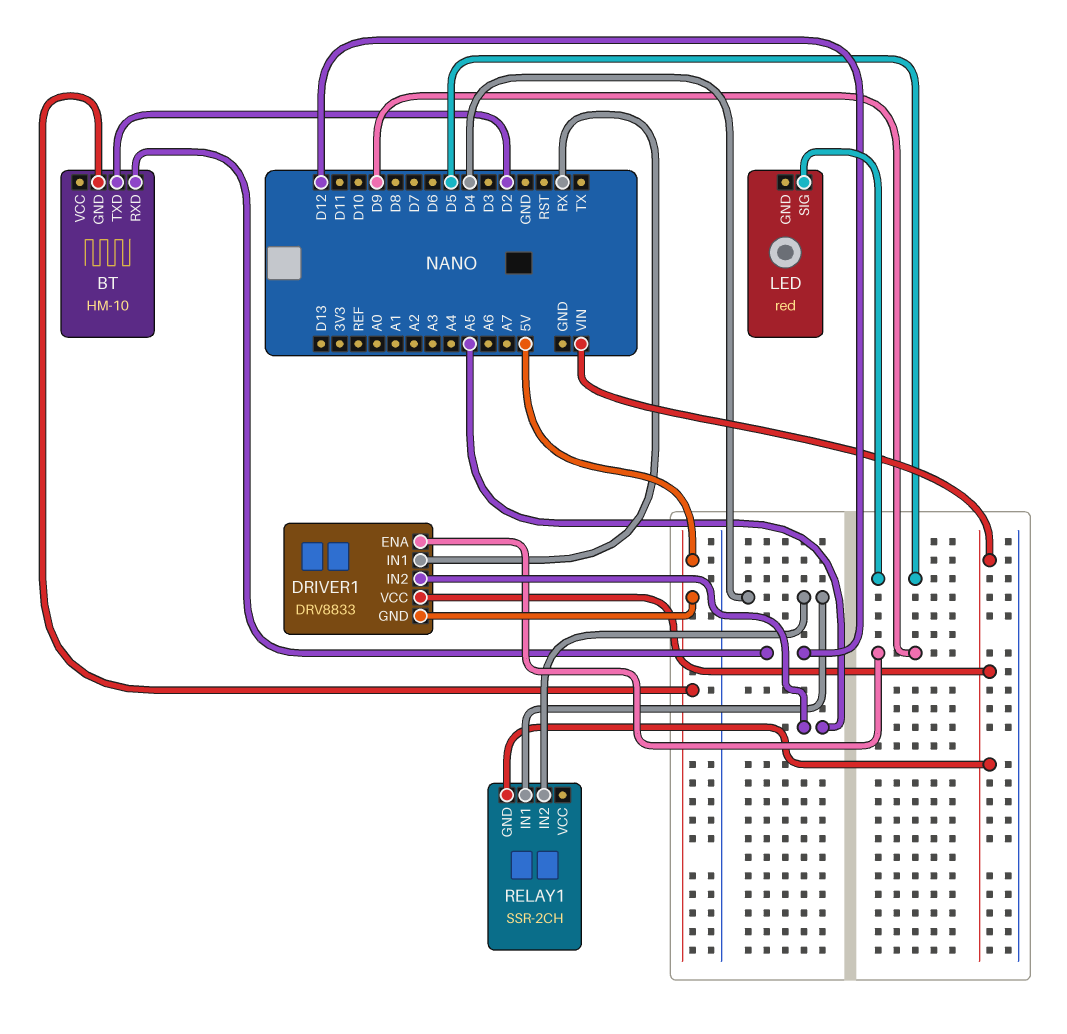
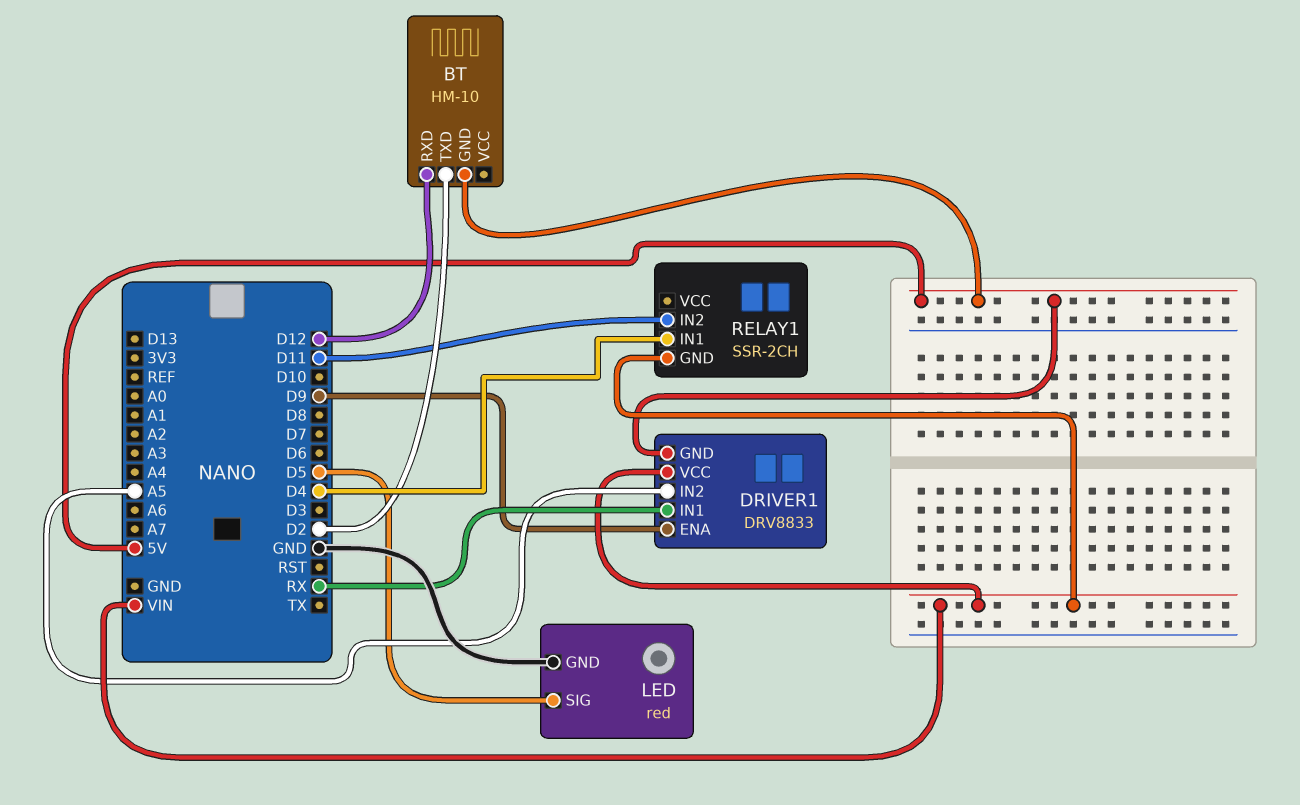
LED pin GND: none -> GND
RELAY1 pin IN2: D4 -> D11

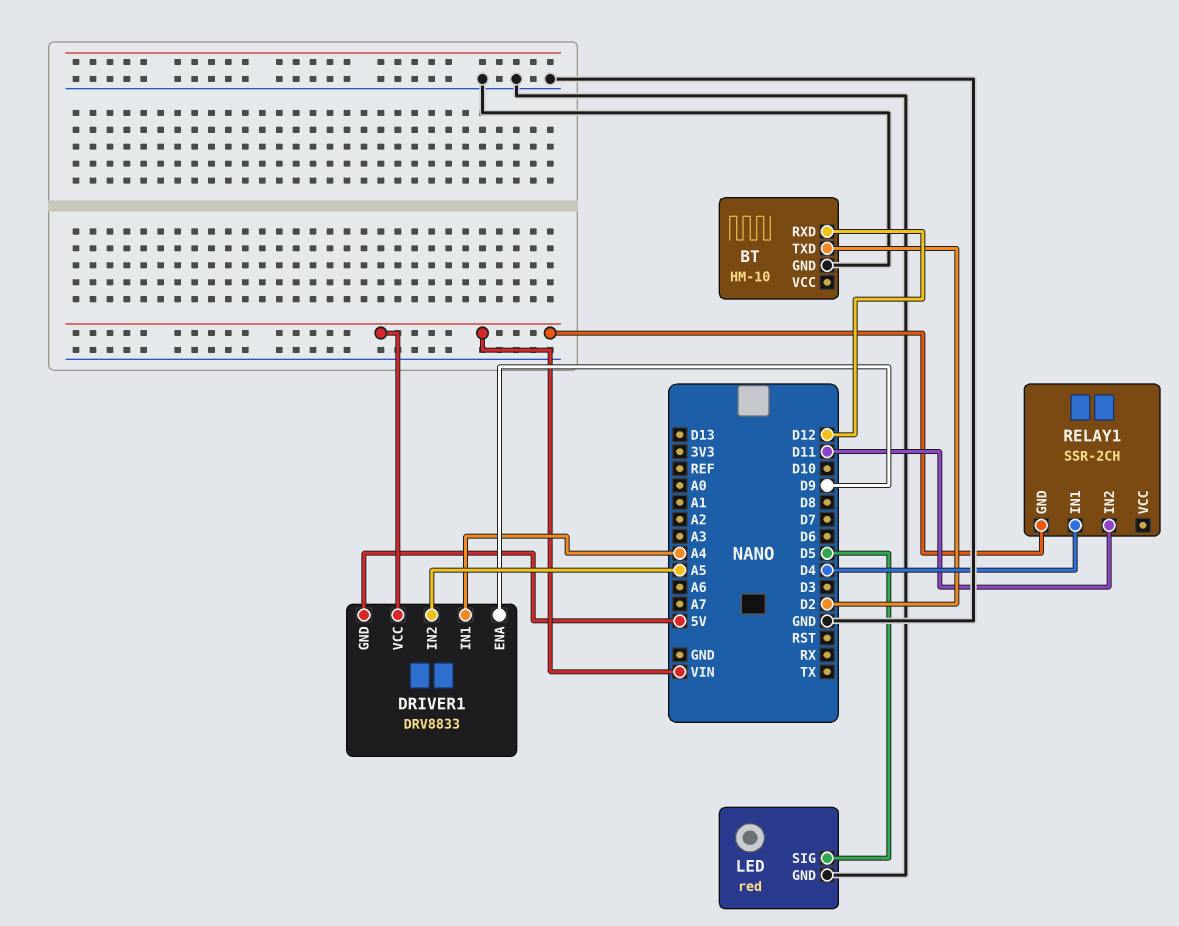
BT pin GND: 5V -> GND
DRIVER1 pin IN1: RX -> A4

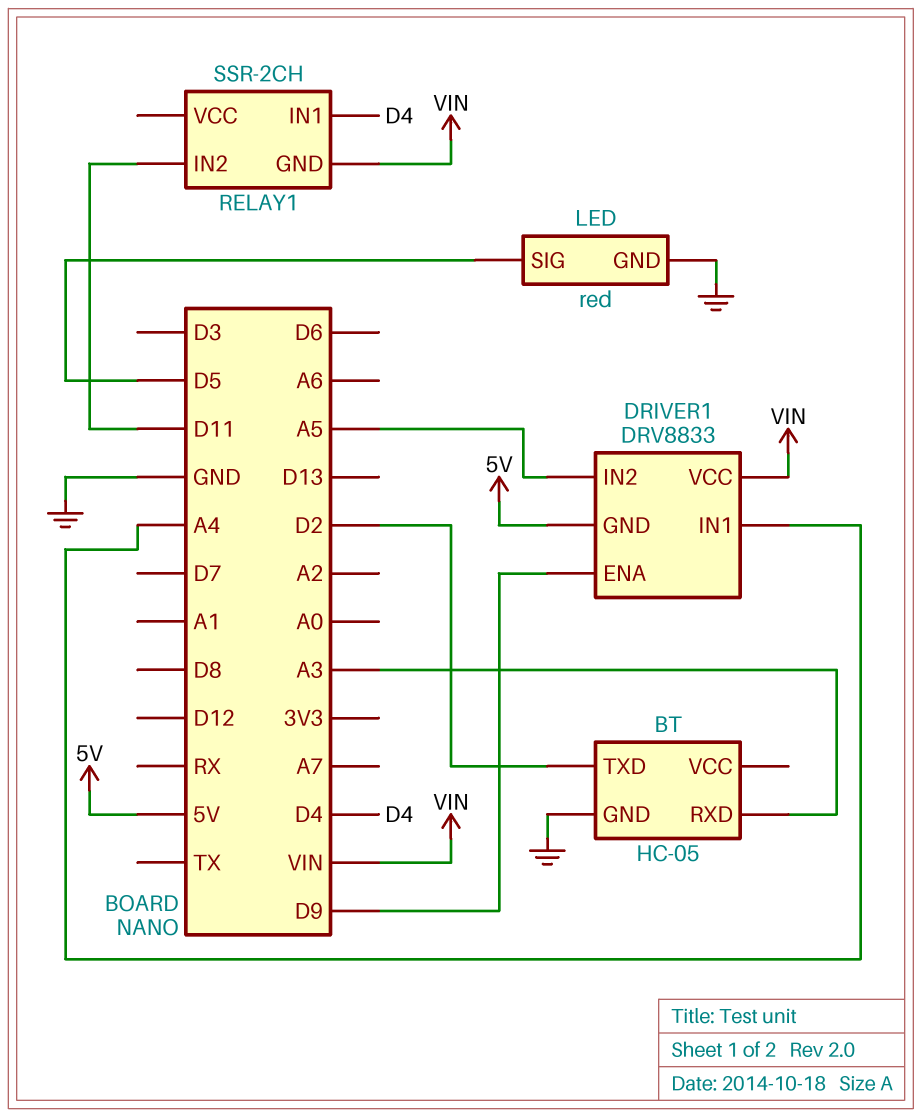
BT: HM-10 -> HC-05
BT pin RXD: D12 -> A3

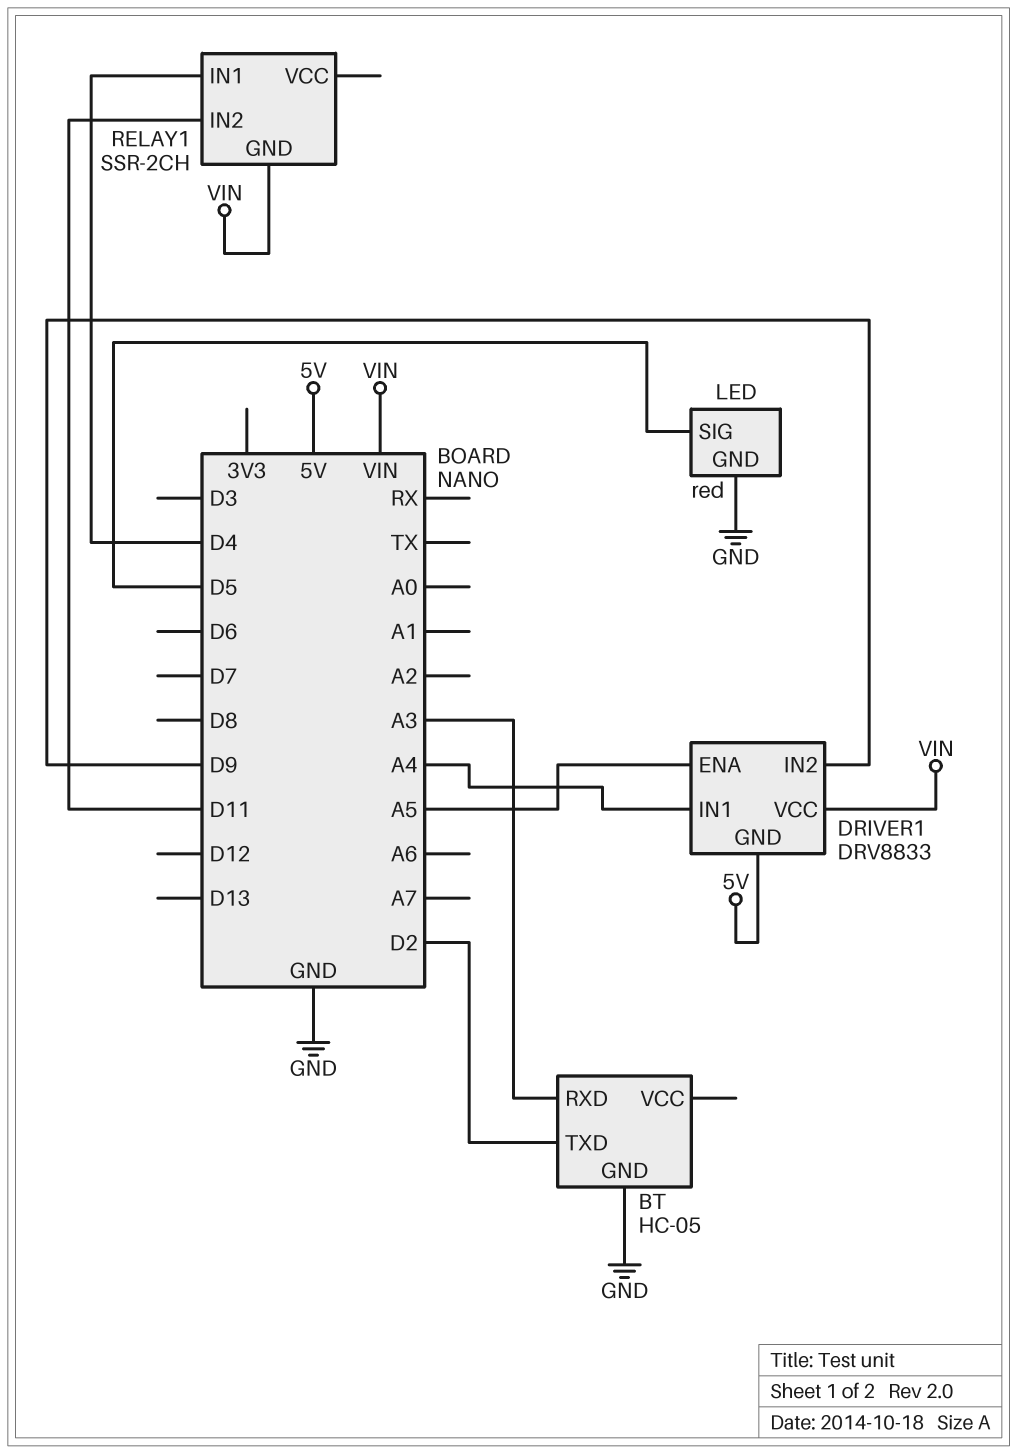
DRIVER1 pin ENA: D9 -> A5
DRIVER1 pin IN2: A5 -> D9

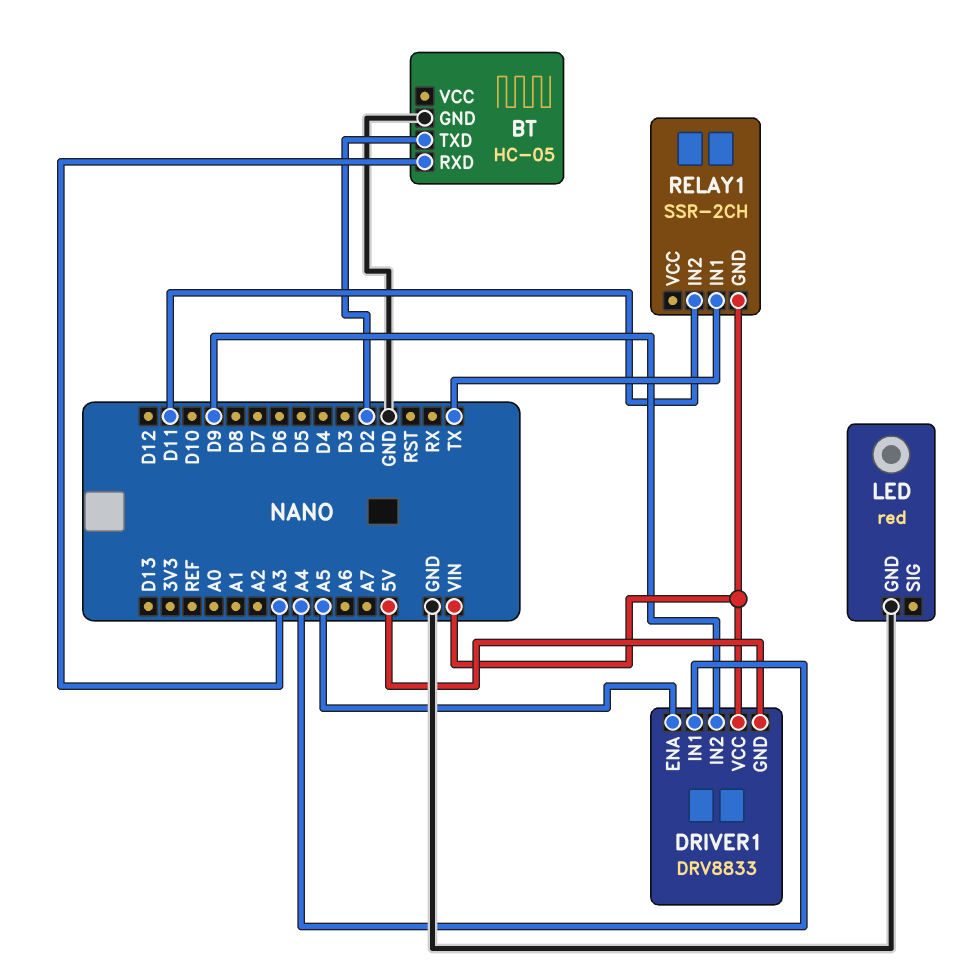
LED pin SIG: D5 -> none
RELAY1 pin IN1: D4 -> TX

